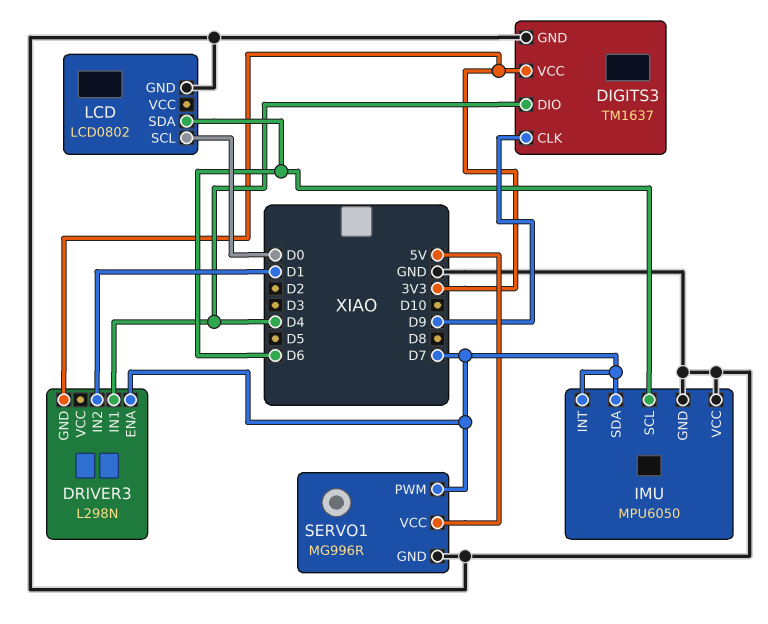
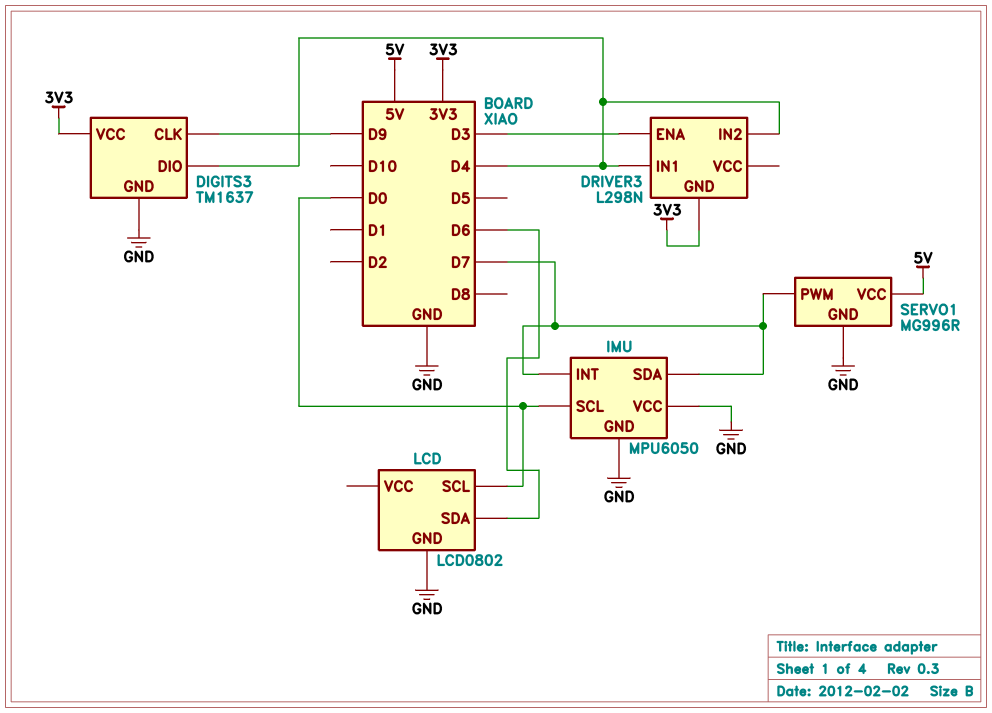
DRIVER3 pin ENA: D7 -> D3
DRIVER3 pin IN2: D1 -> D4
IMU pin SCL: D6 -> D0

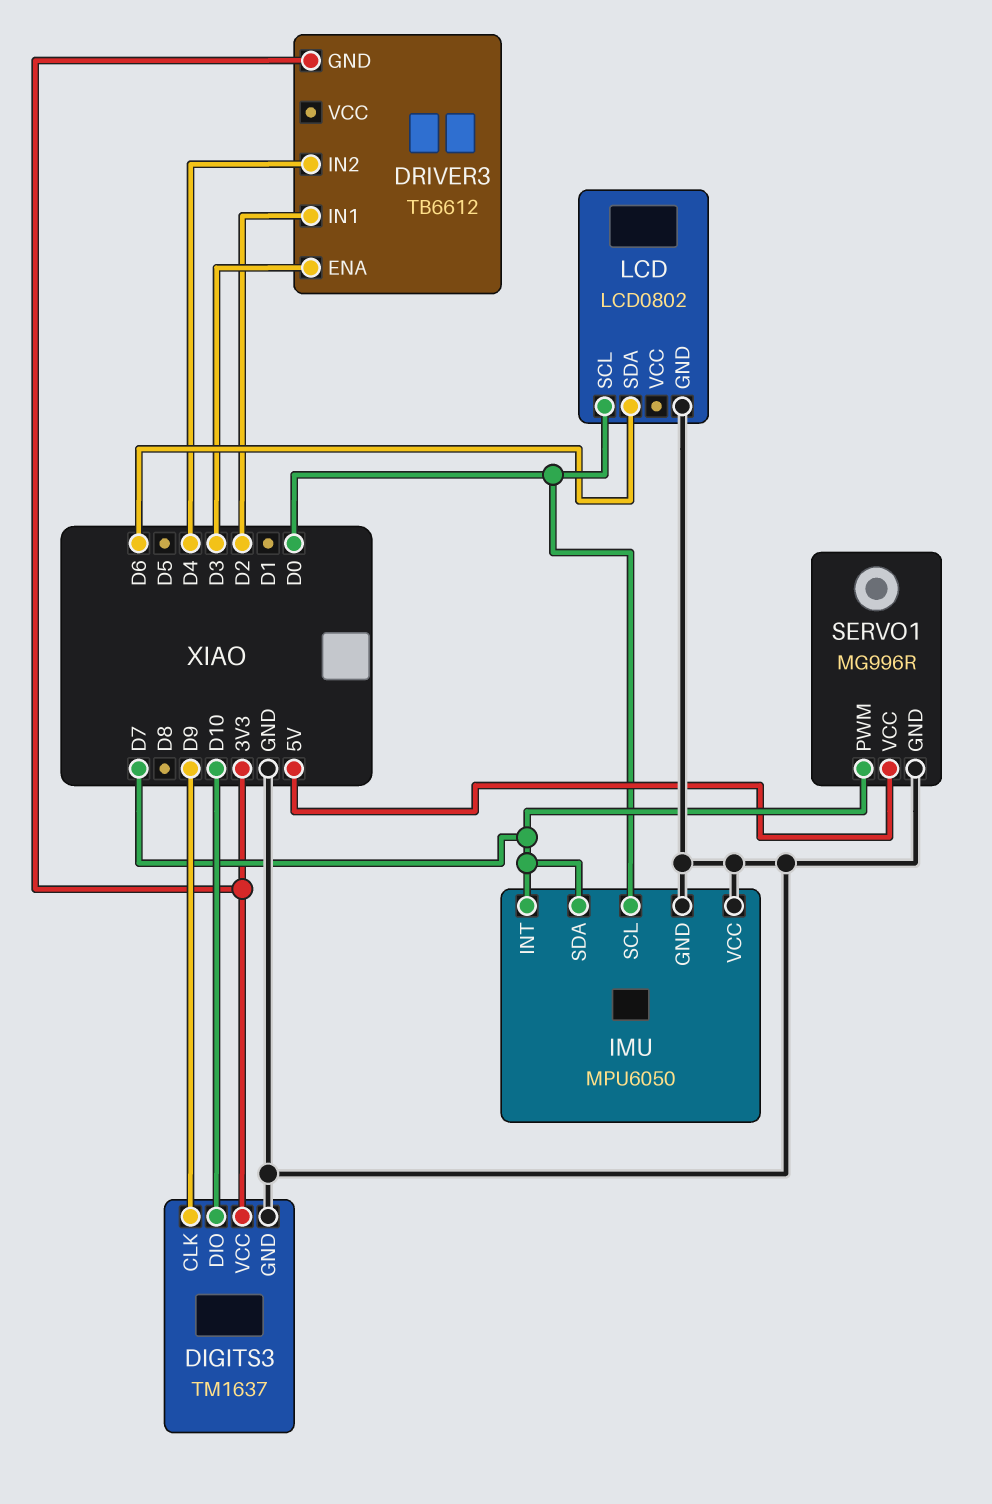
DIGITS3 pin DIO: D4 -> D10
DRIVER3: L298N -> TB6612
DRIVER3 pin IN1: D4 -> D2

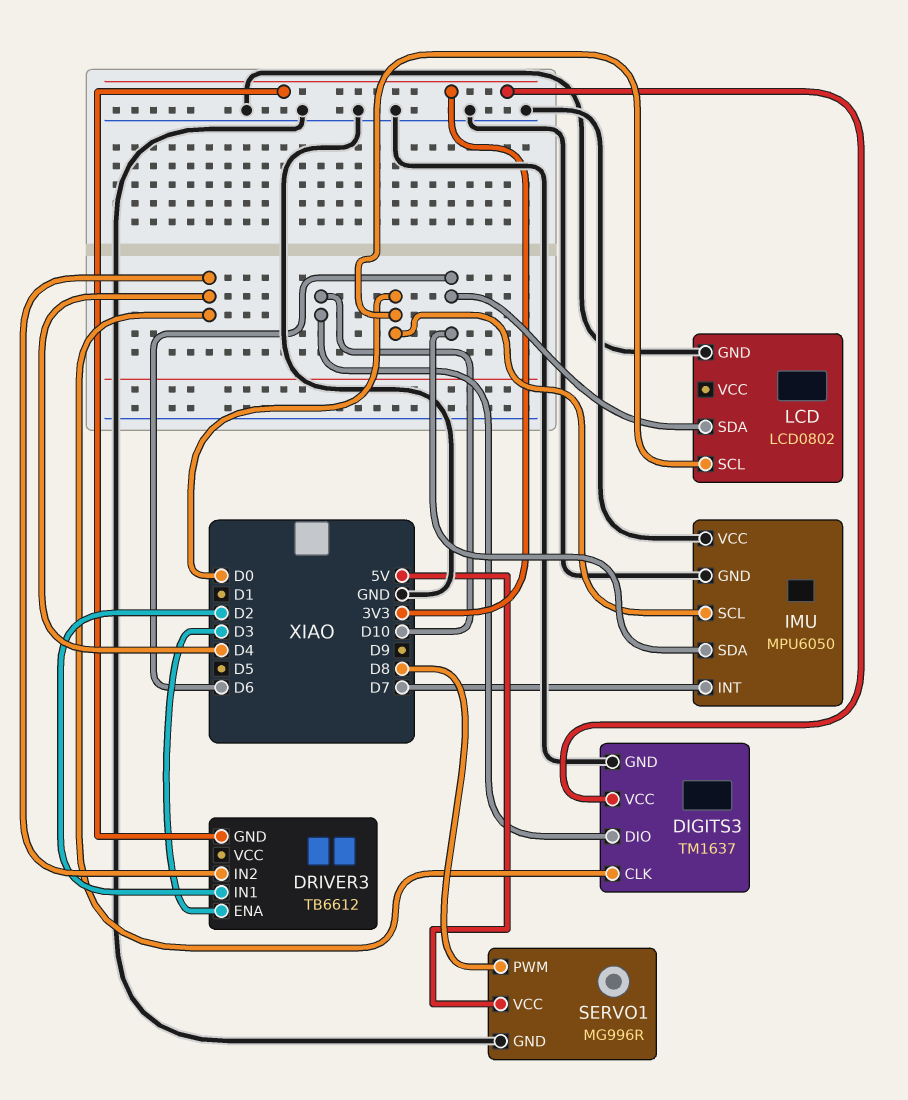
DIGITS3 pin CLK: D9 -> D4
IMU pin SDA: D7 -> D6
SERVO1 pin PWM: D7 -> D8

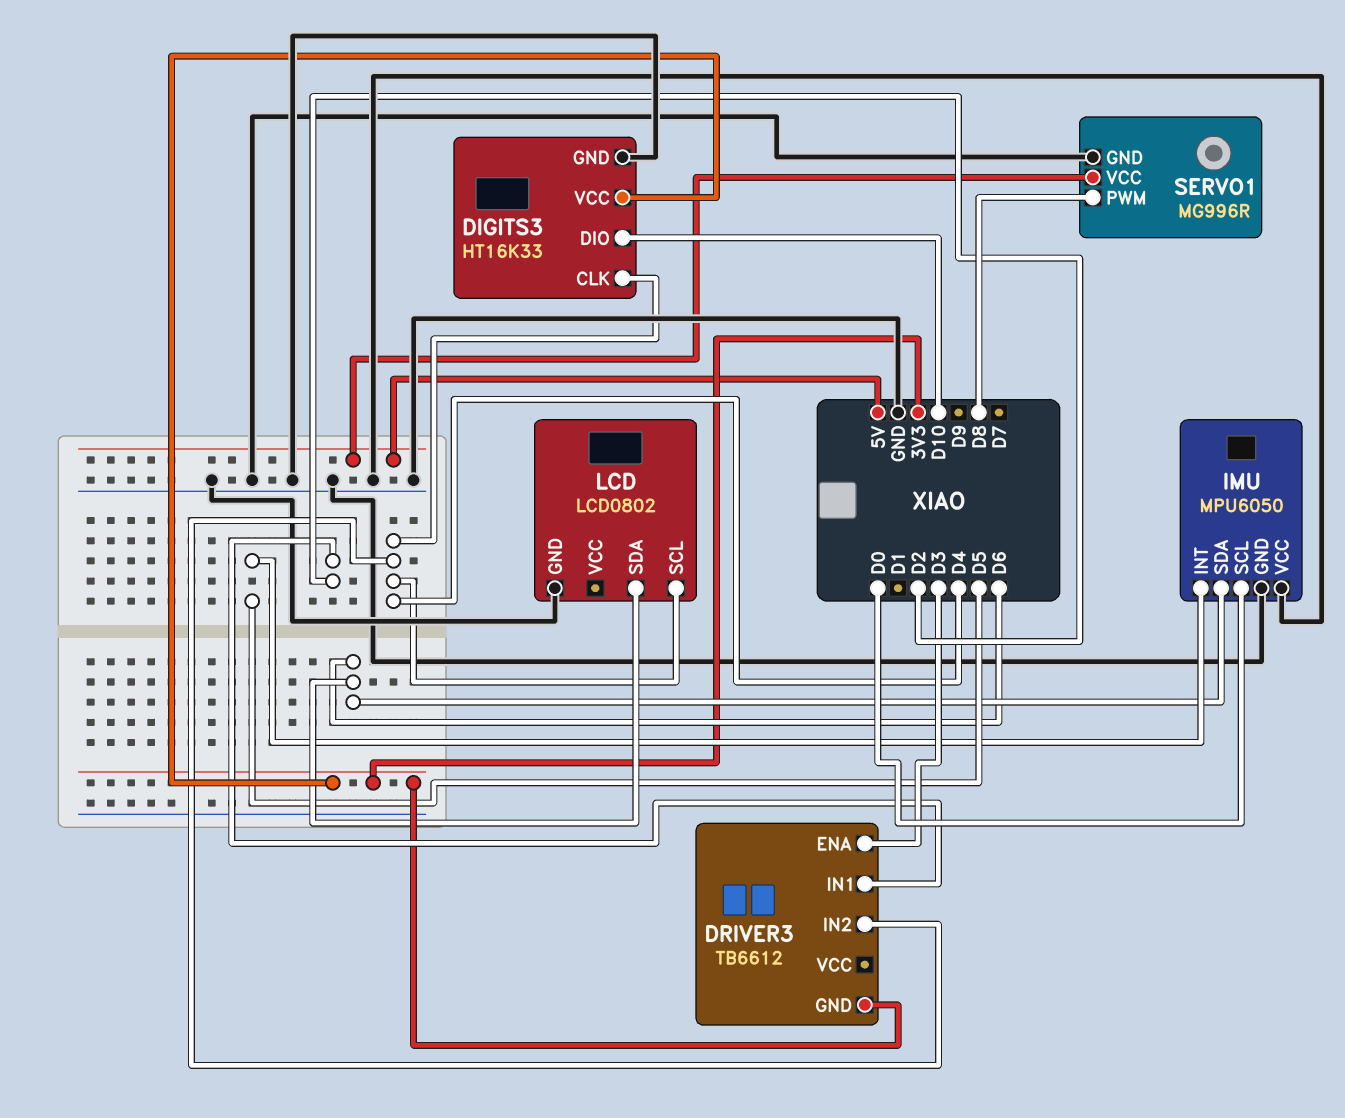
DIGITS3: TM1637 -> HT16K33
IMU pin INT: D7 -> D5
LCD pin SCL: D0 -> D4

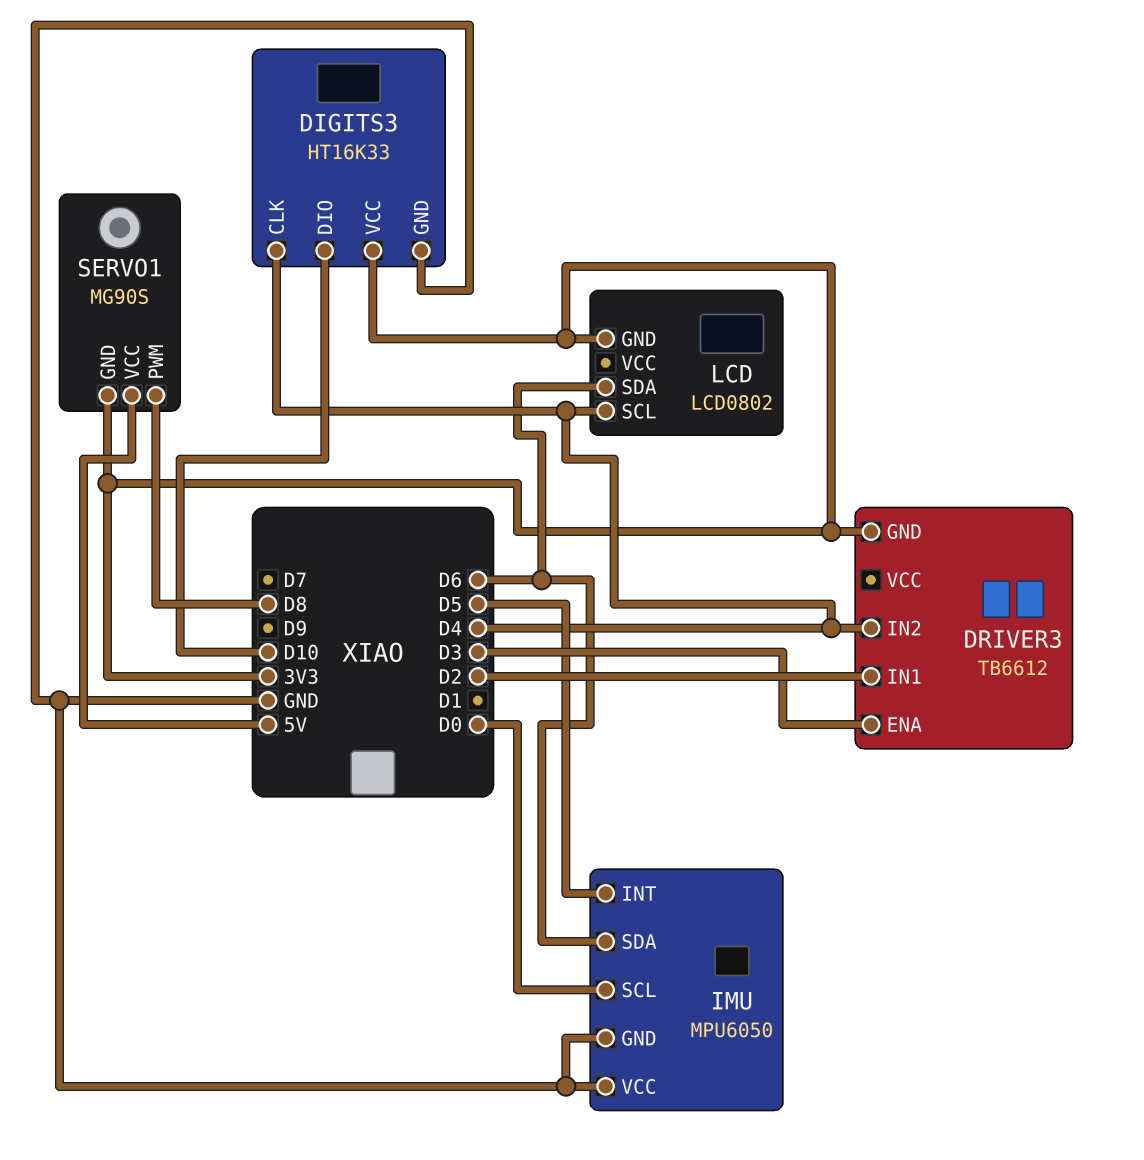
LCD pin GND: GND -> 3V3
SERVO1: MG996R -> MG90S
SERVO1 pin GND: GND -> 3V3

